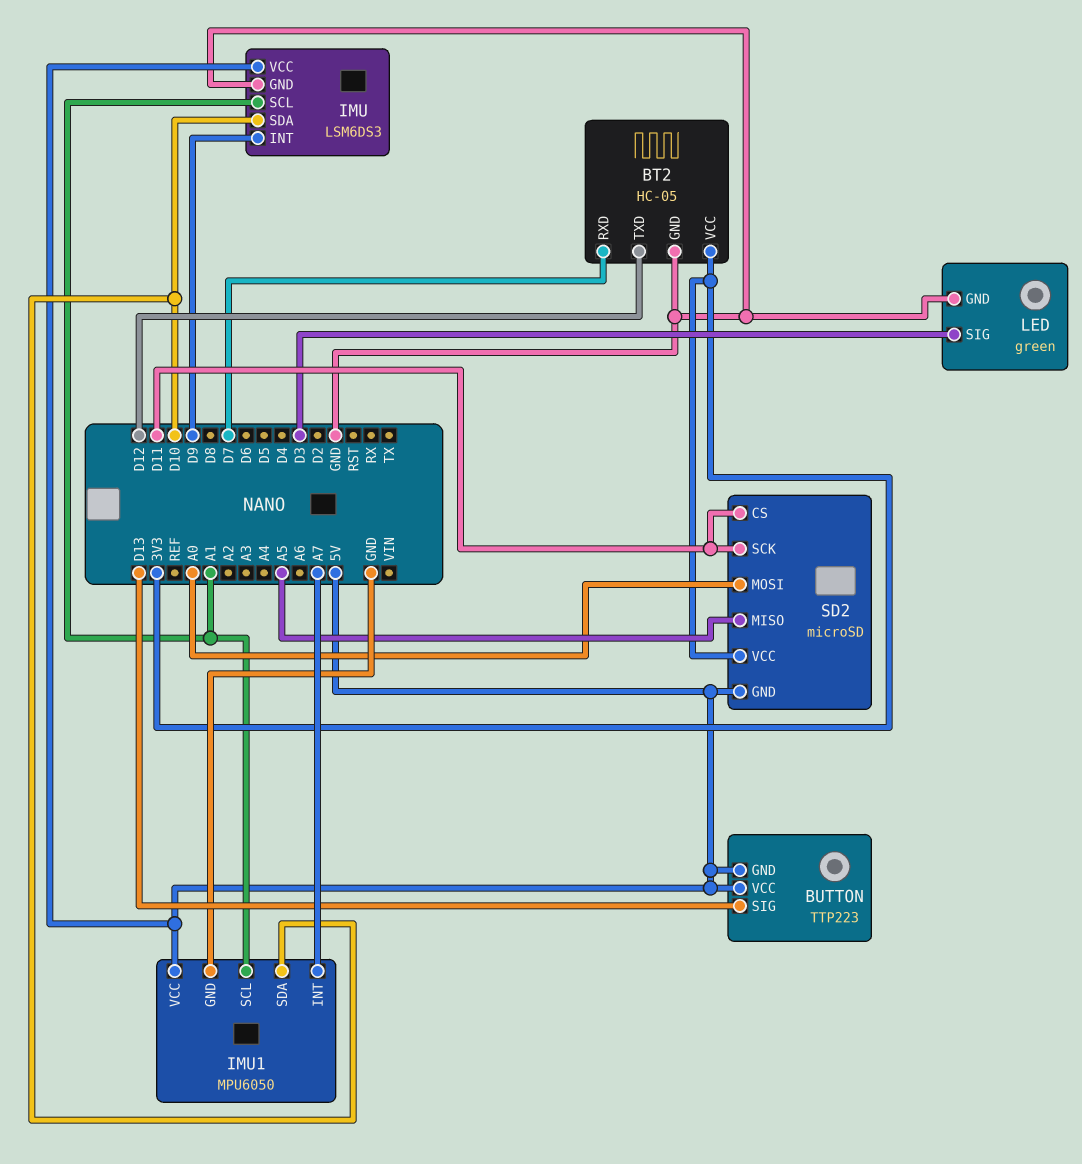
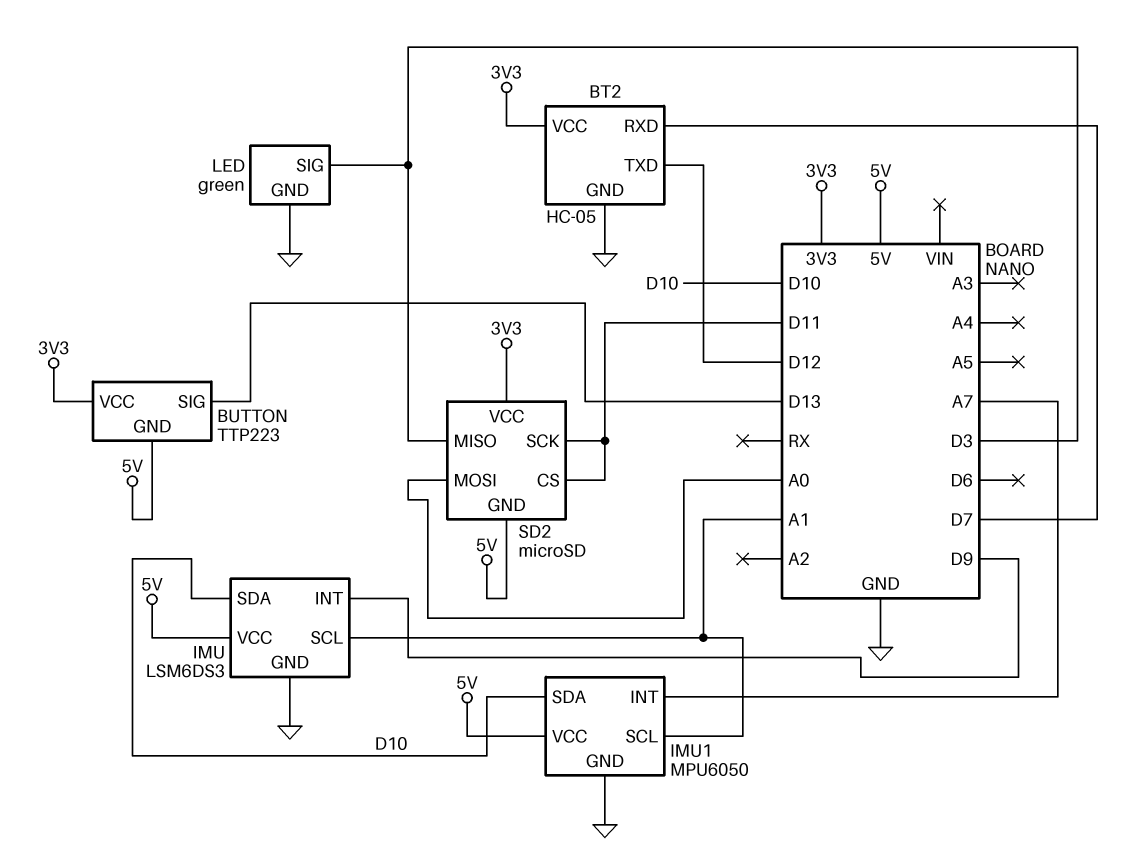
BUTTON pin VCC: 5V -> 3V3
SD2 pin MISO: A5 -> D3

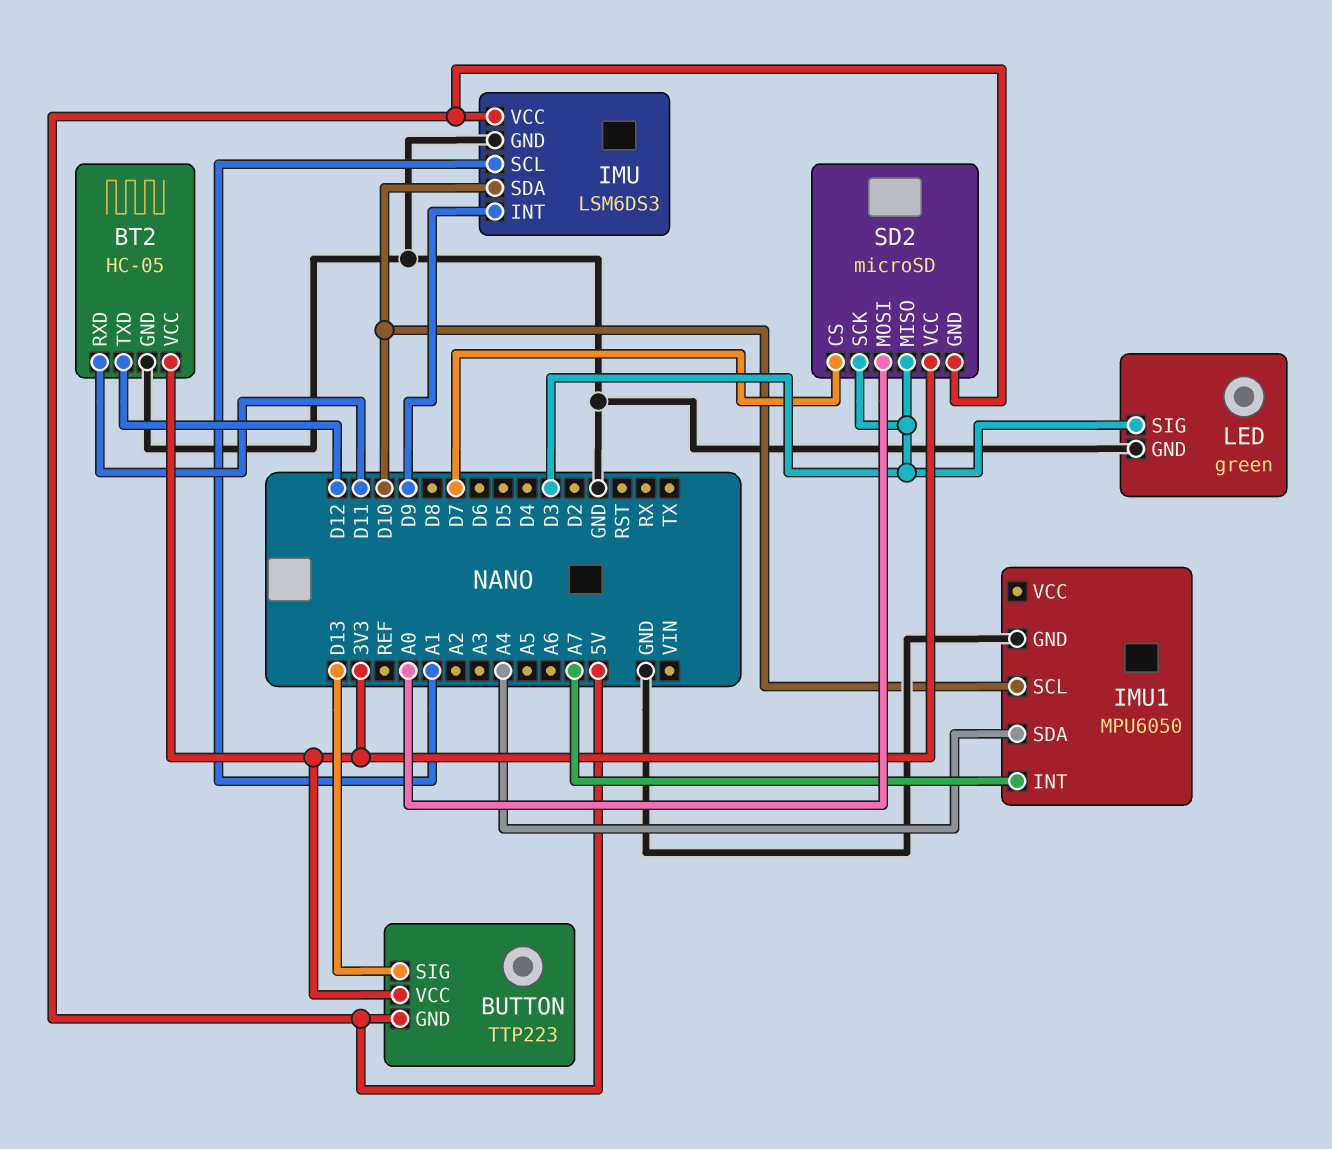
BT2 pin RXD: D7 -> D11
IMU1 pin SCL: A1 -> D10
IMU1 pin SDA: D10 -> A4
IMU1 pin VCC: 5V -> none
SD2 pin CS: D11 -> D7
SD2 pin SCK: D11 -> D3

